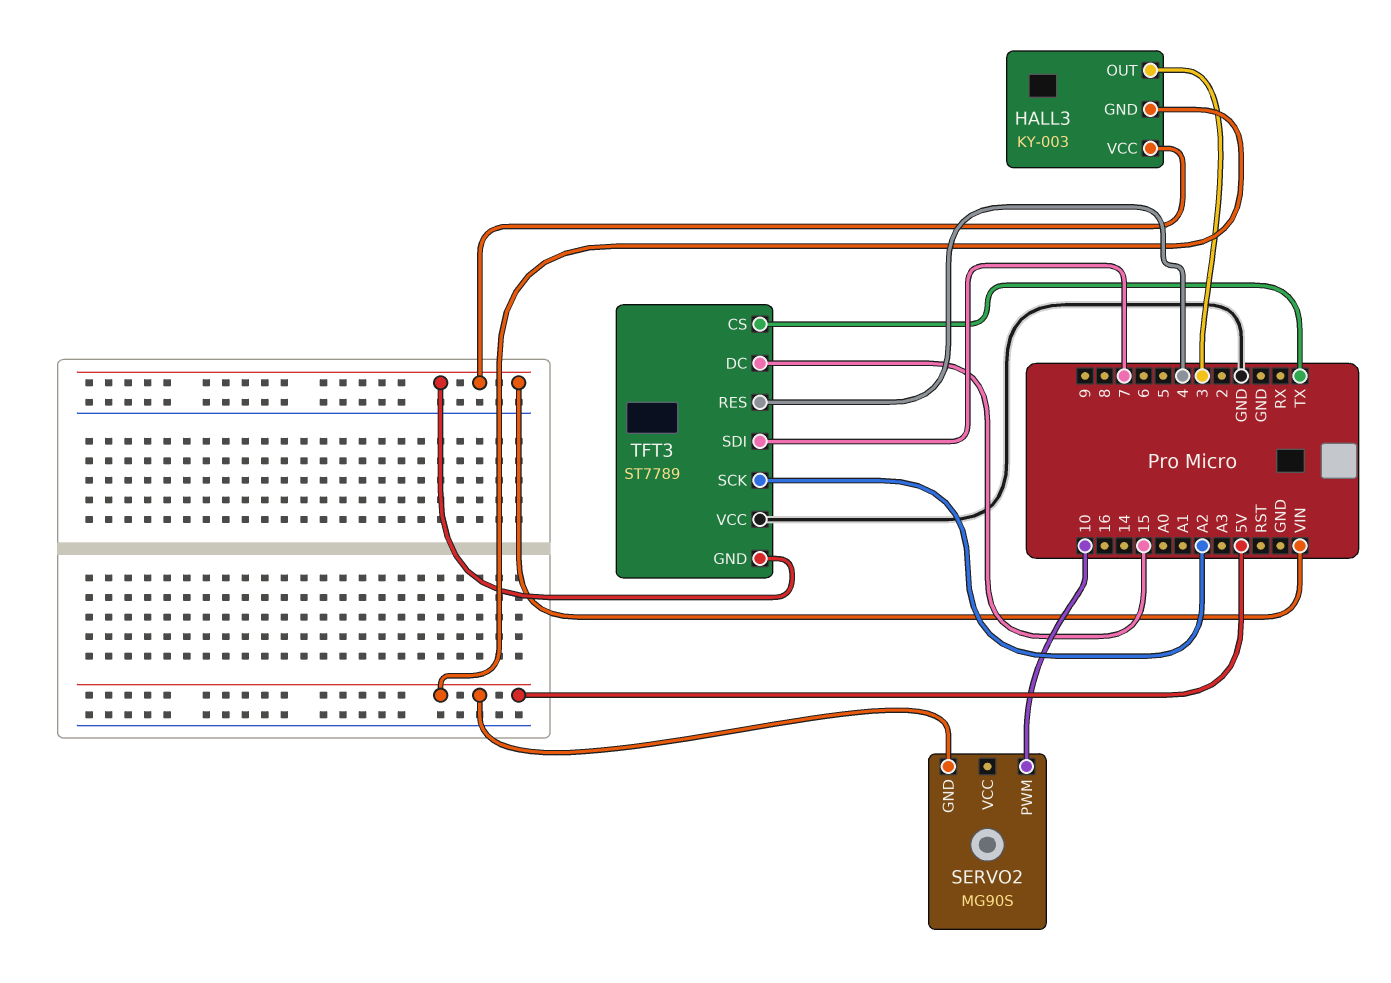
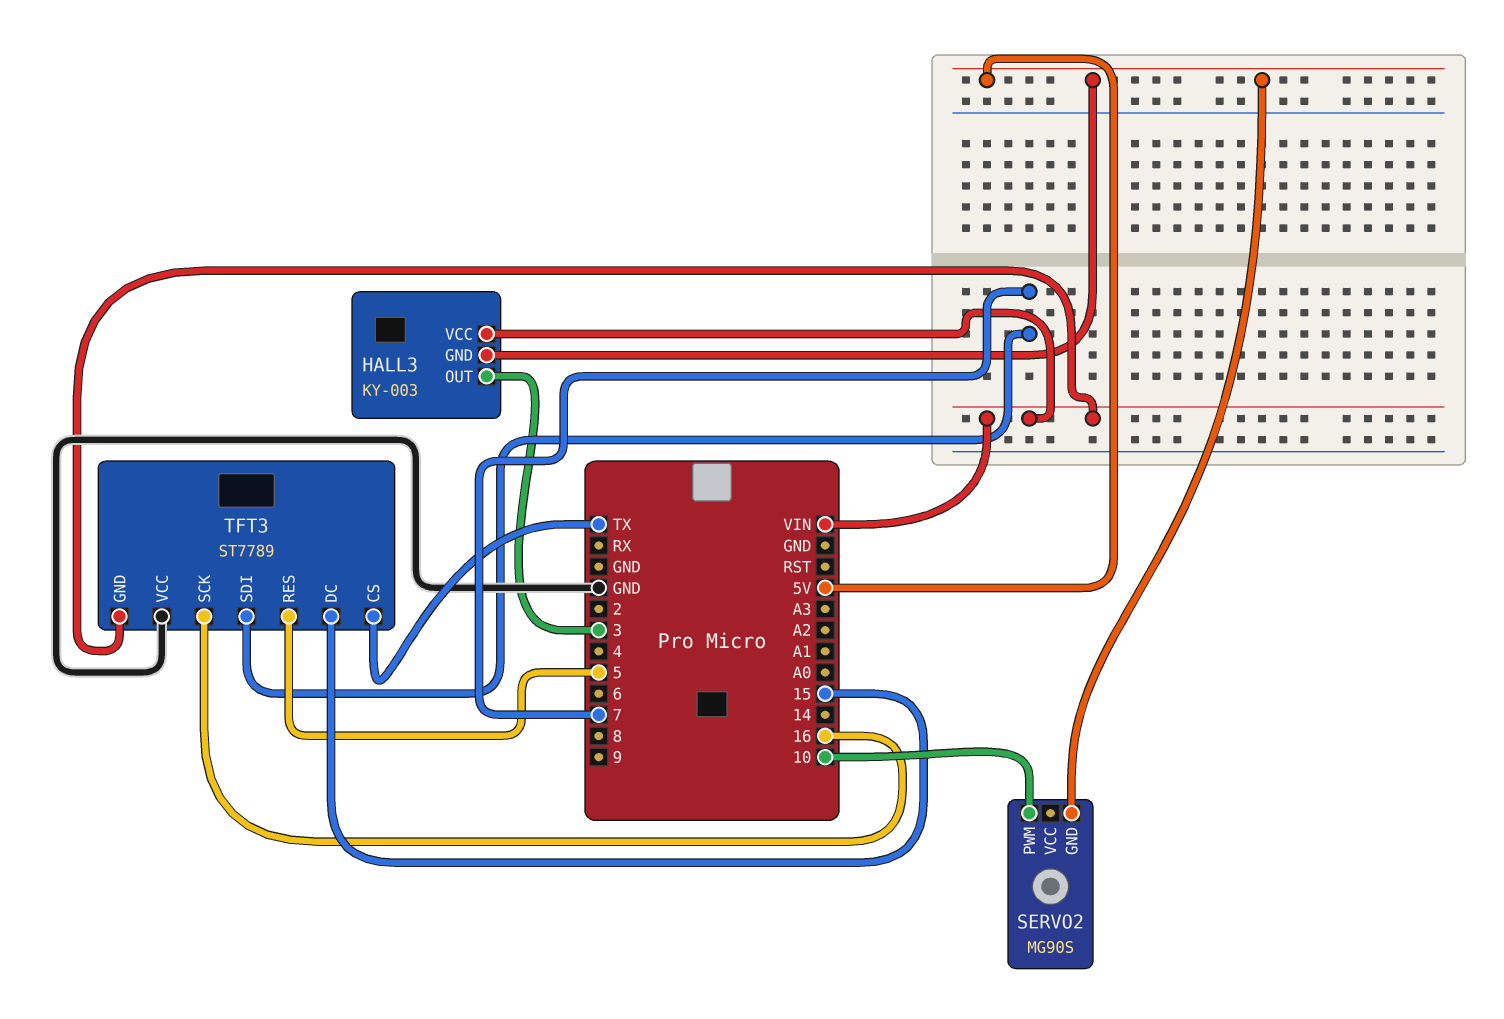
TFT3 pin RES: 4 -> 5
TFT3 pin SCK: A2 -> 16

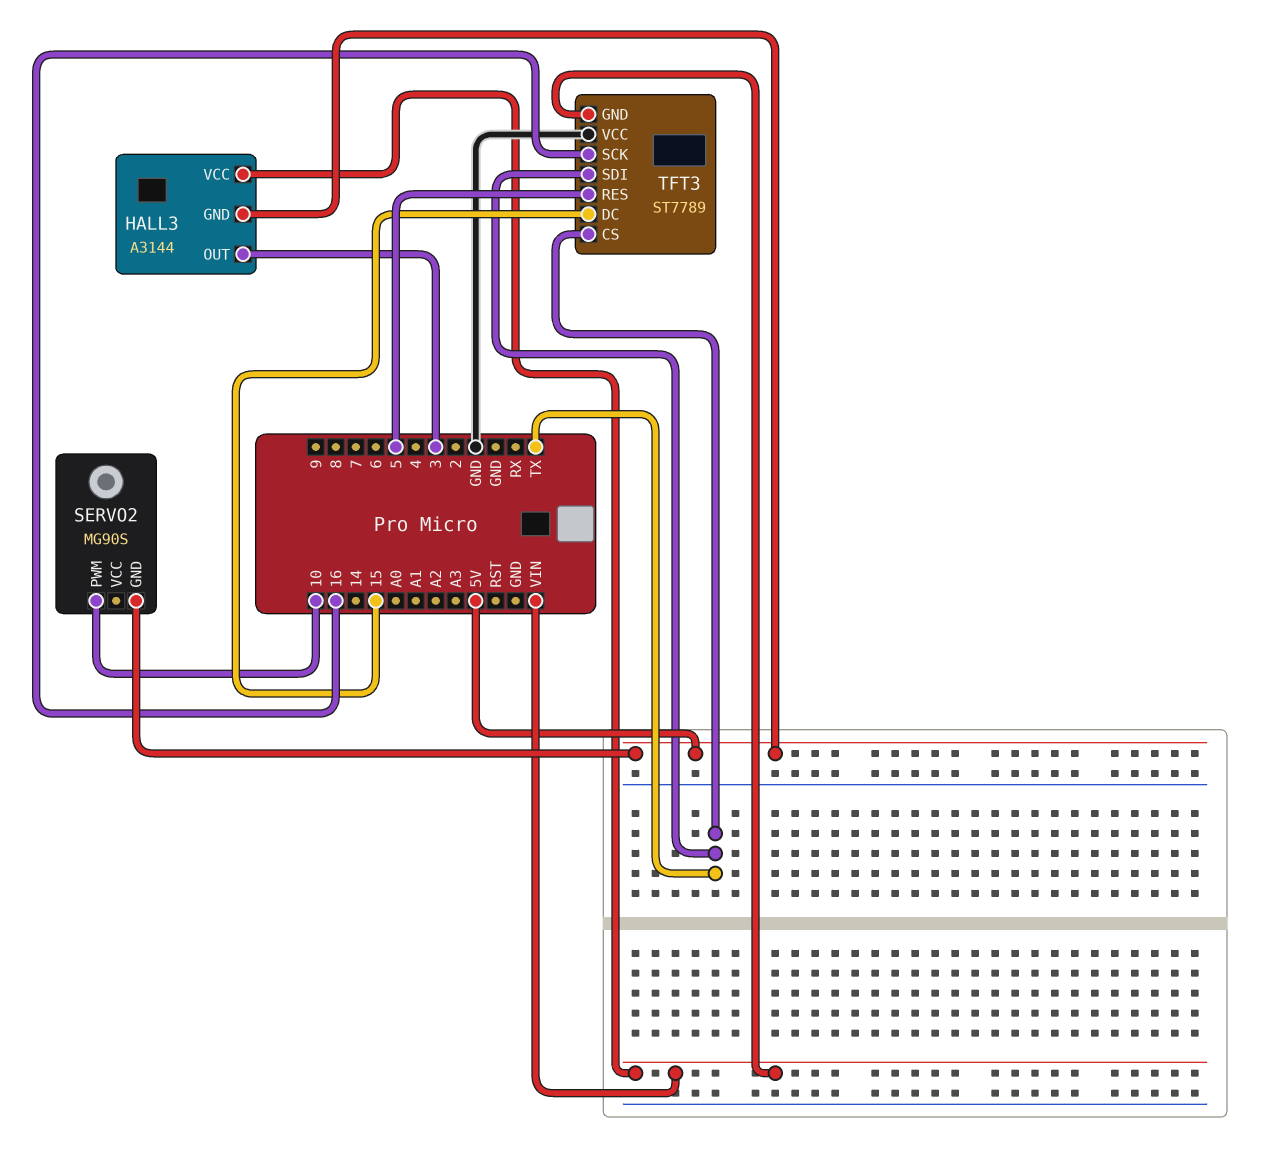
HALL3: KY-003 -> A3144
TFT3 pin SDI: 7 -> TX

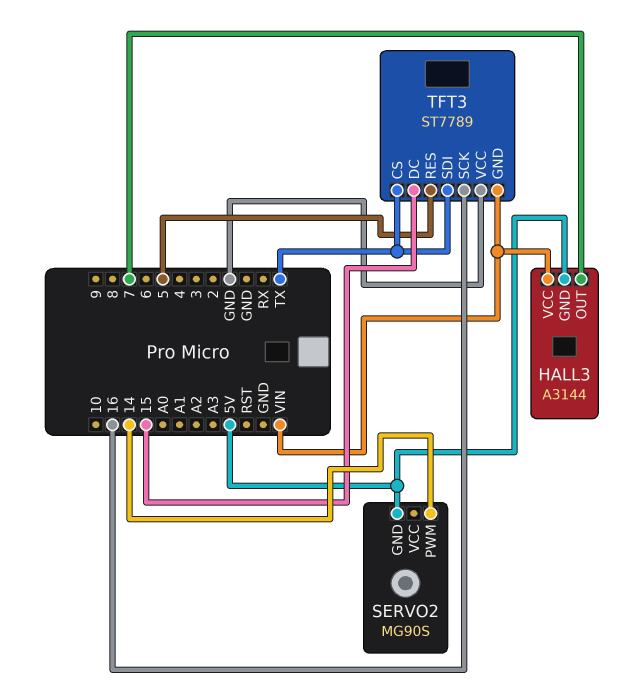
HALL3 pin OUT: 3 -> 7
SERVO2 pin PWM: 10 -> 14

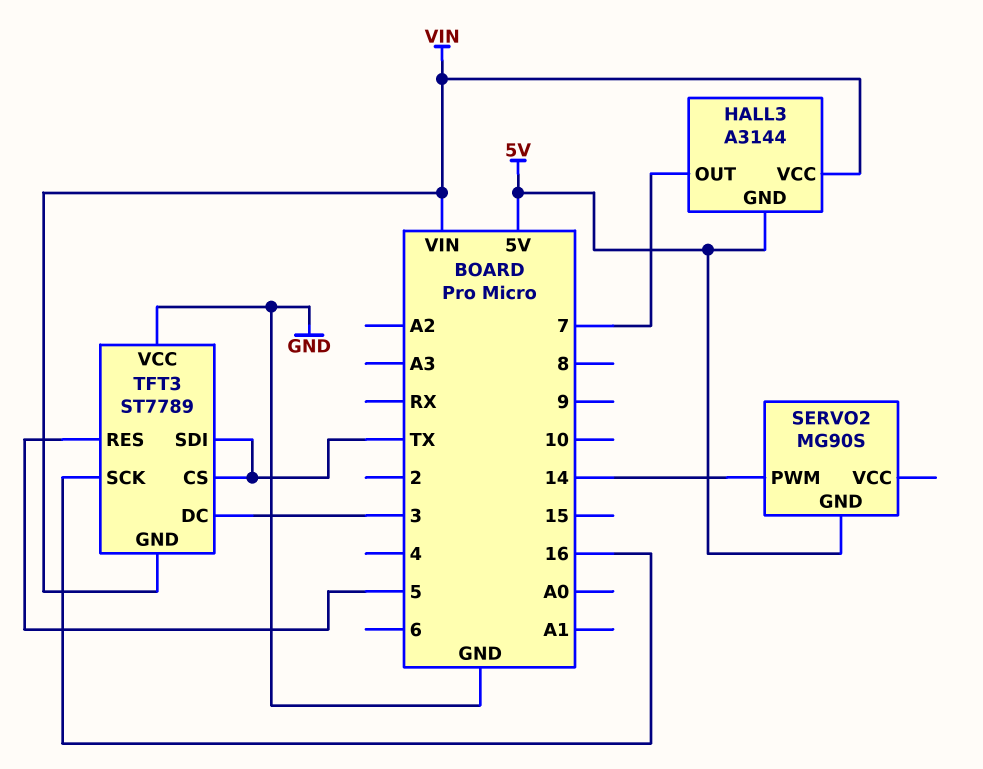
TFT3 pin DC: 15 -> 3

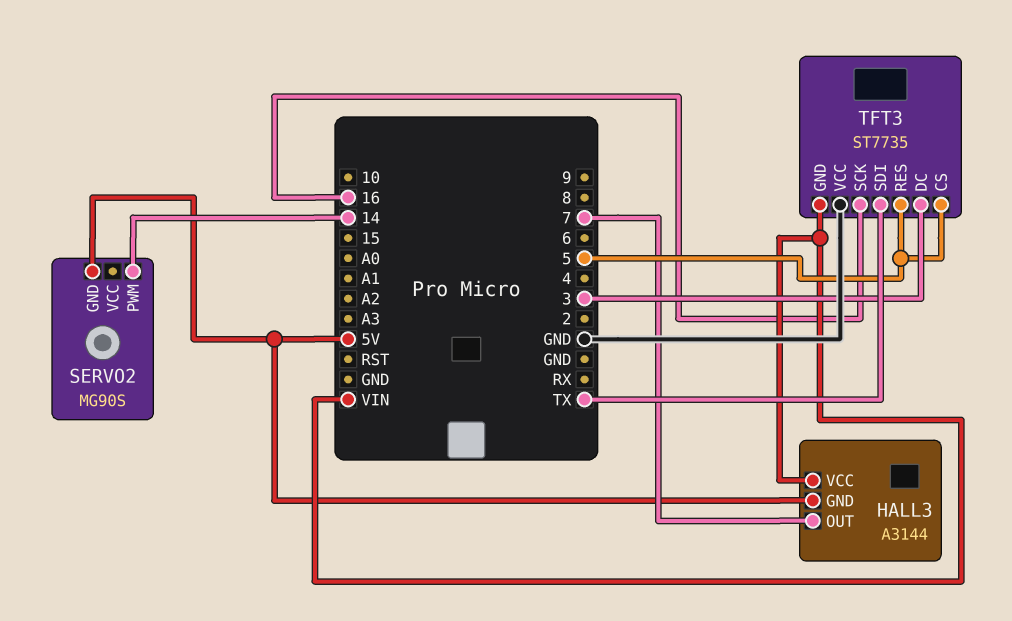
TFT3: ST7789 -> ST7735
TFT3 pin CS: TX -> 5

